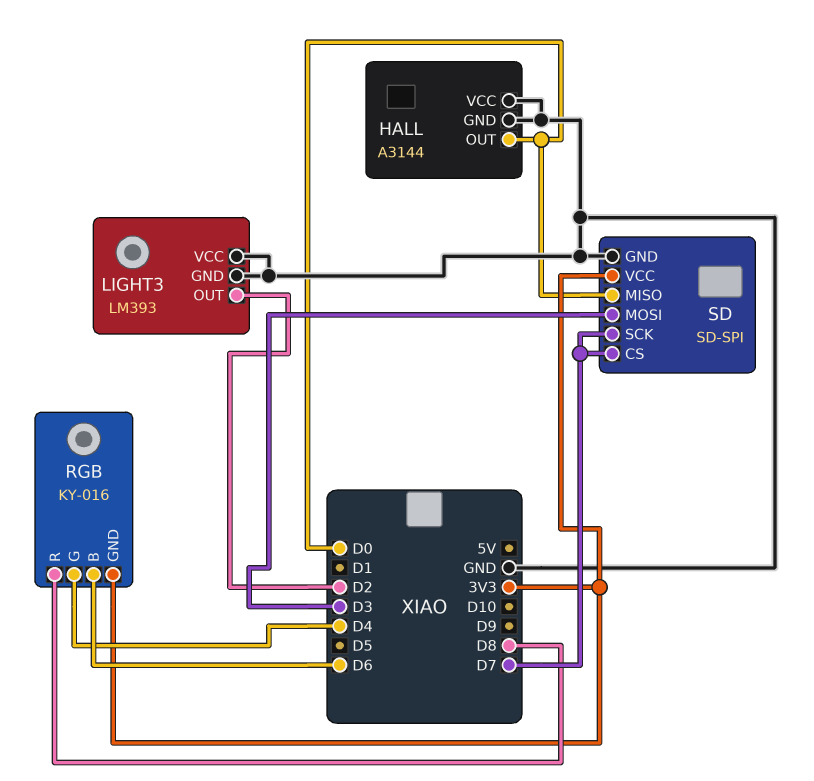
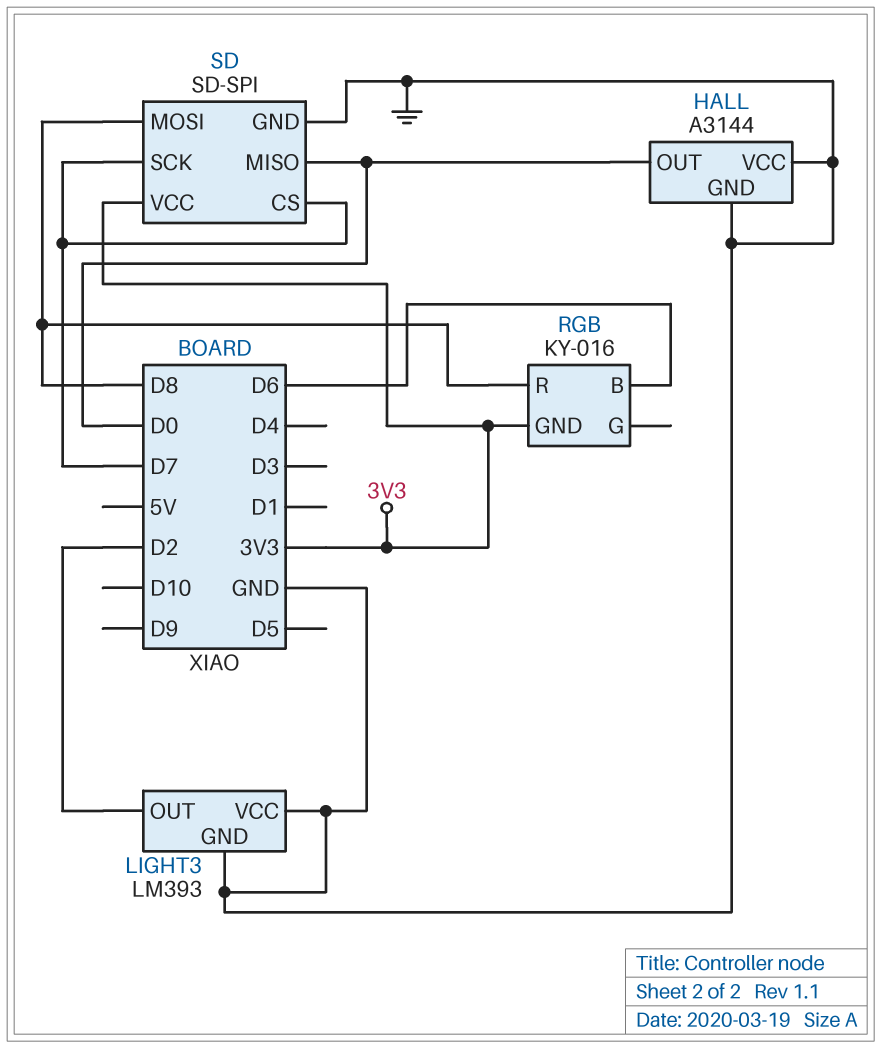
RGB pin G: D4 -> none
SD pin MOSI: D3 -> D8

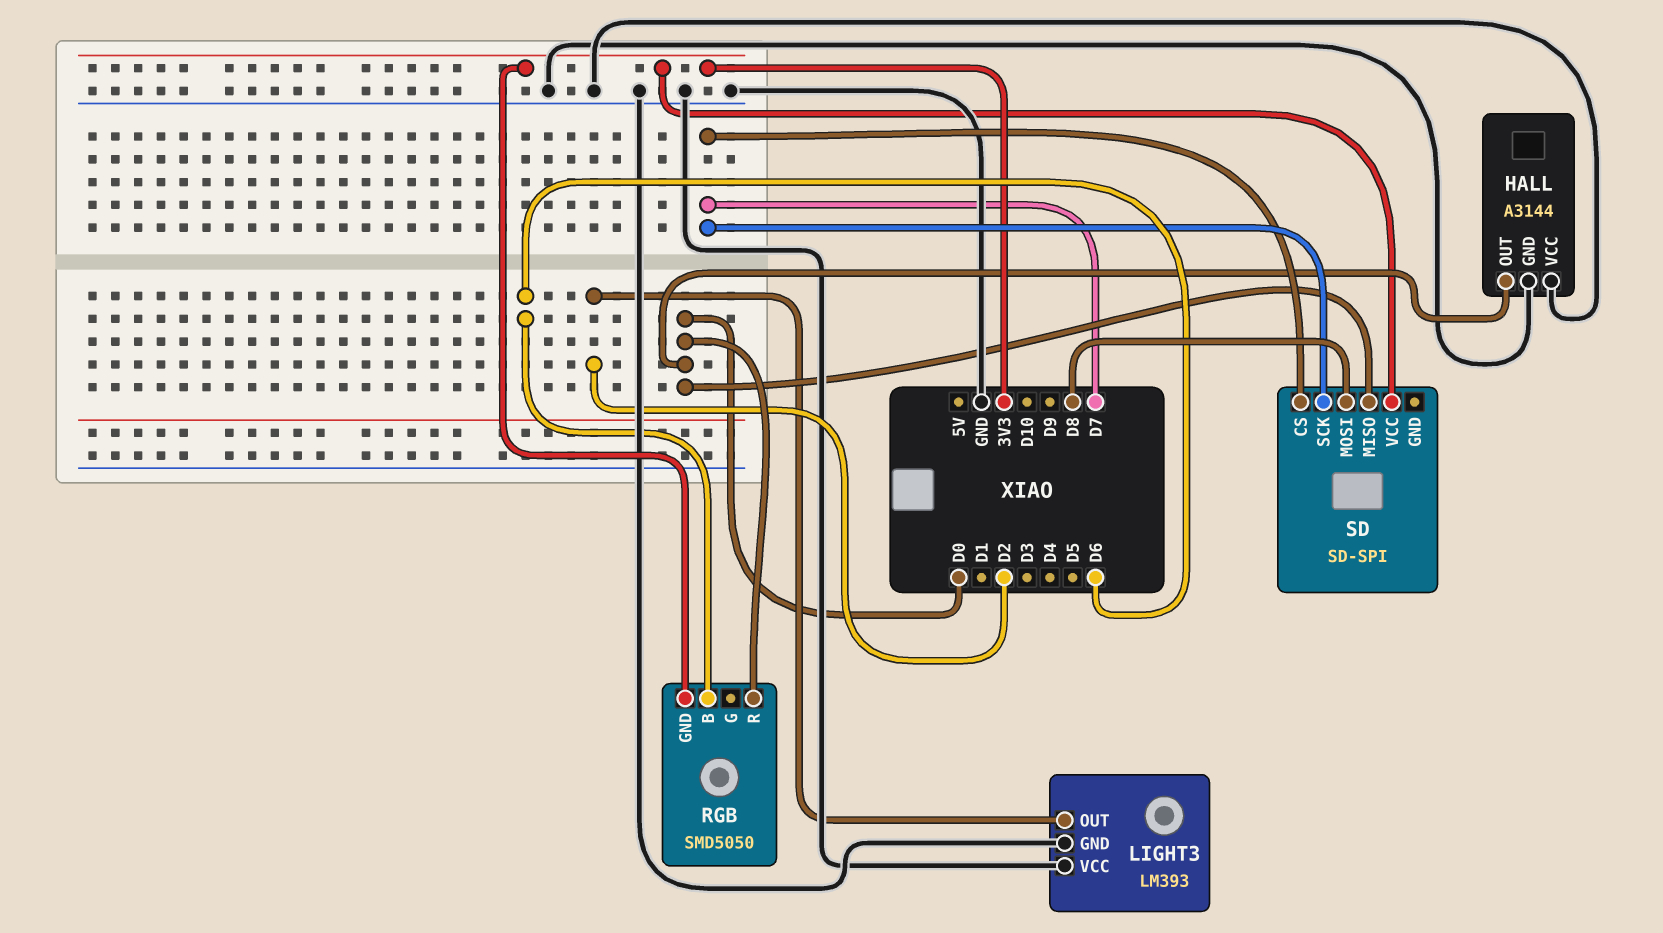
RGB: KY-016 -> SMD5050
RGB pin R: D8 -> D0
SD pin GND: GND -> none

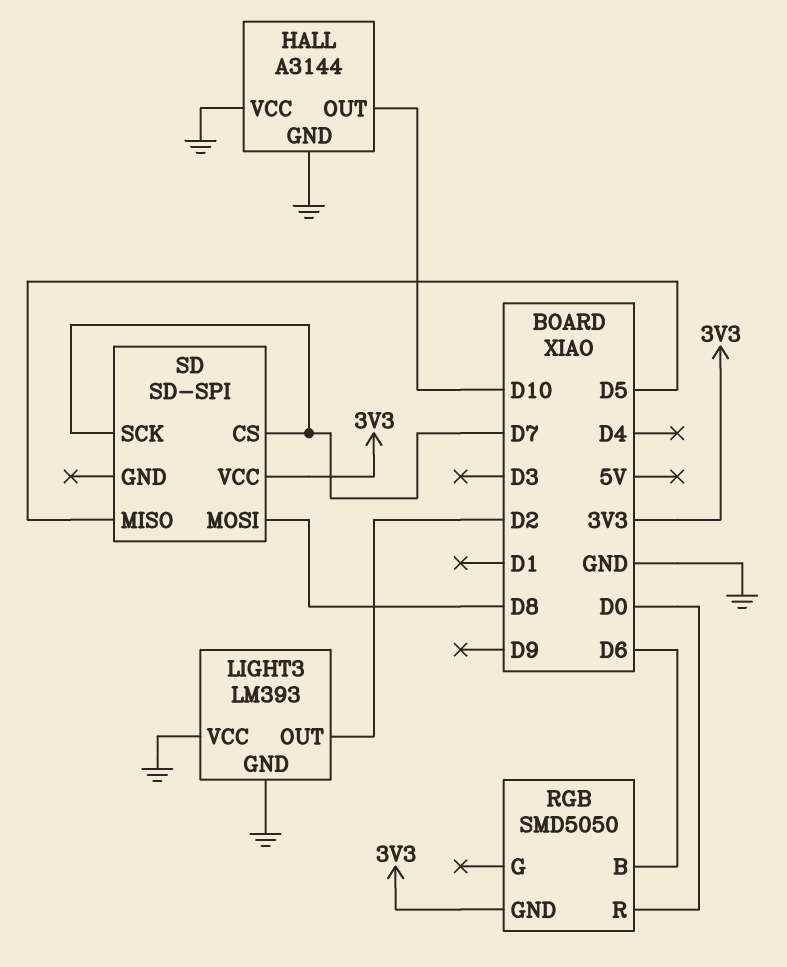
HALL pin OUT: D0 -> D10
SD pin MISO: D0 -> D5

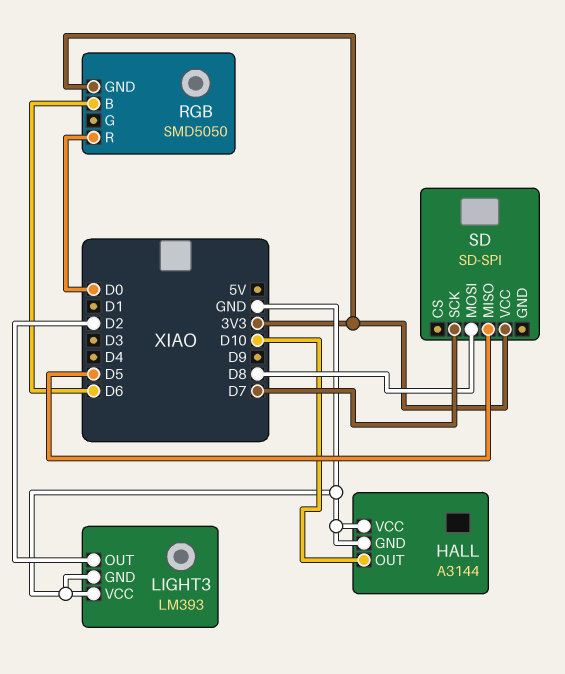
SD pin CS: D7 -> none

